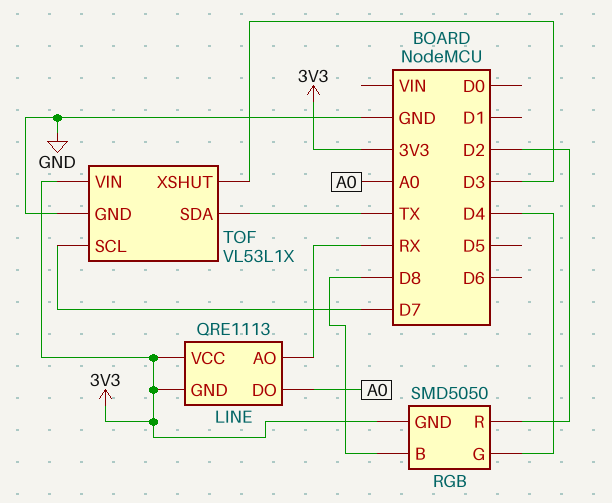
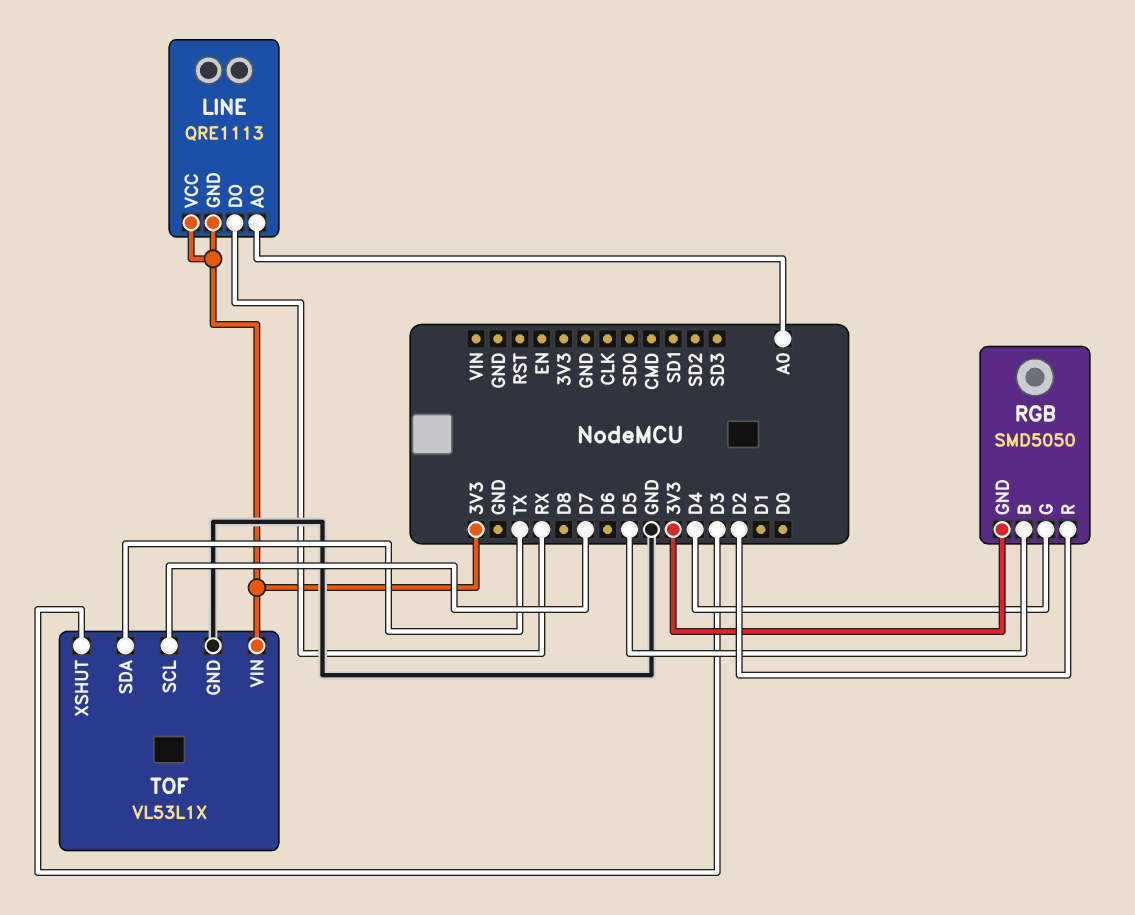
LINE pin AO: RX -> A0
LINE pin DO: A0 -> RX
RGB pin B: D8 -> D5

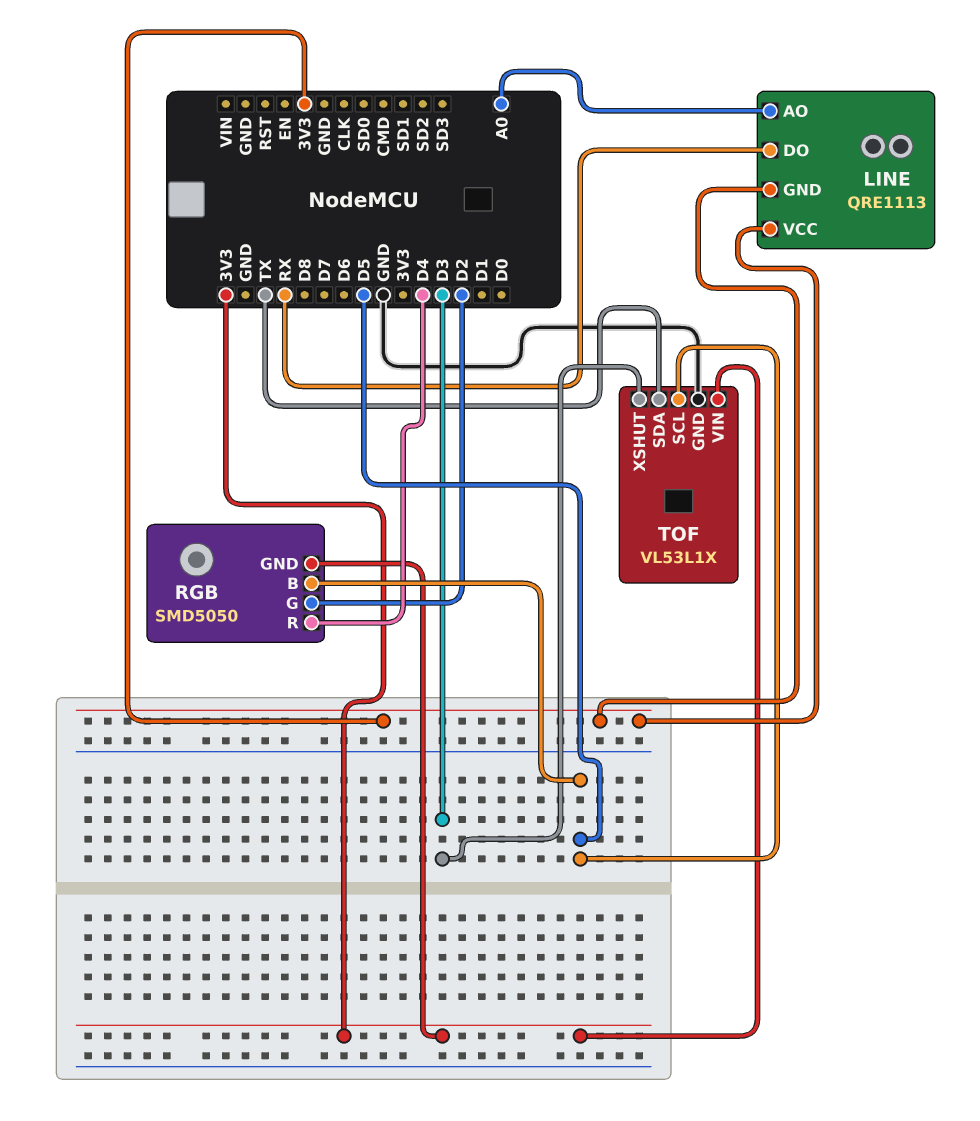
RGB pin G: D4 -> D2
RGB pin R: D2 -> D4
TOF pin SCL: D7 -> D5

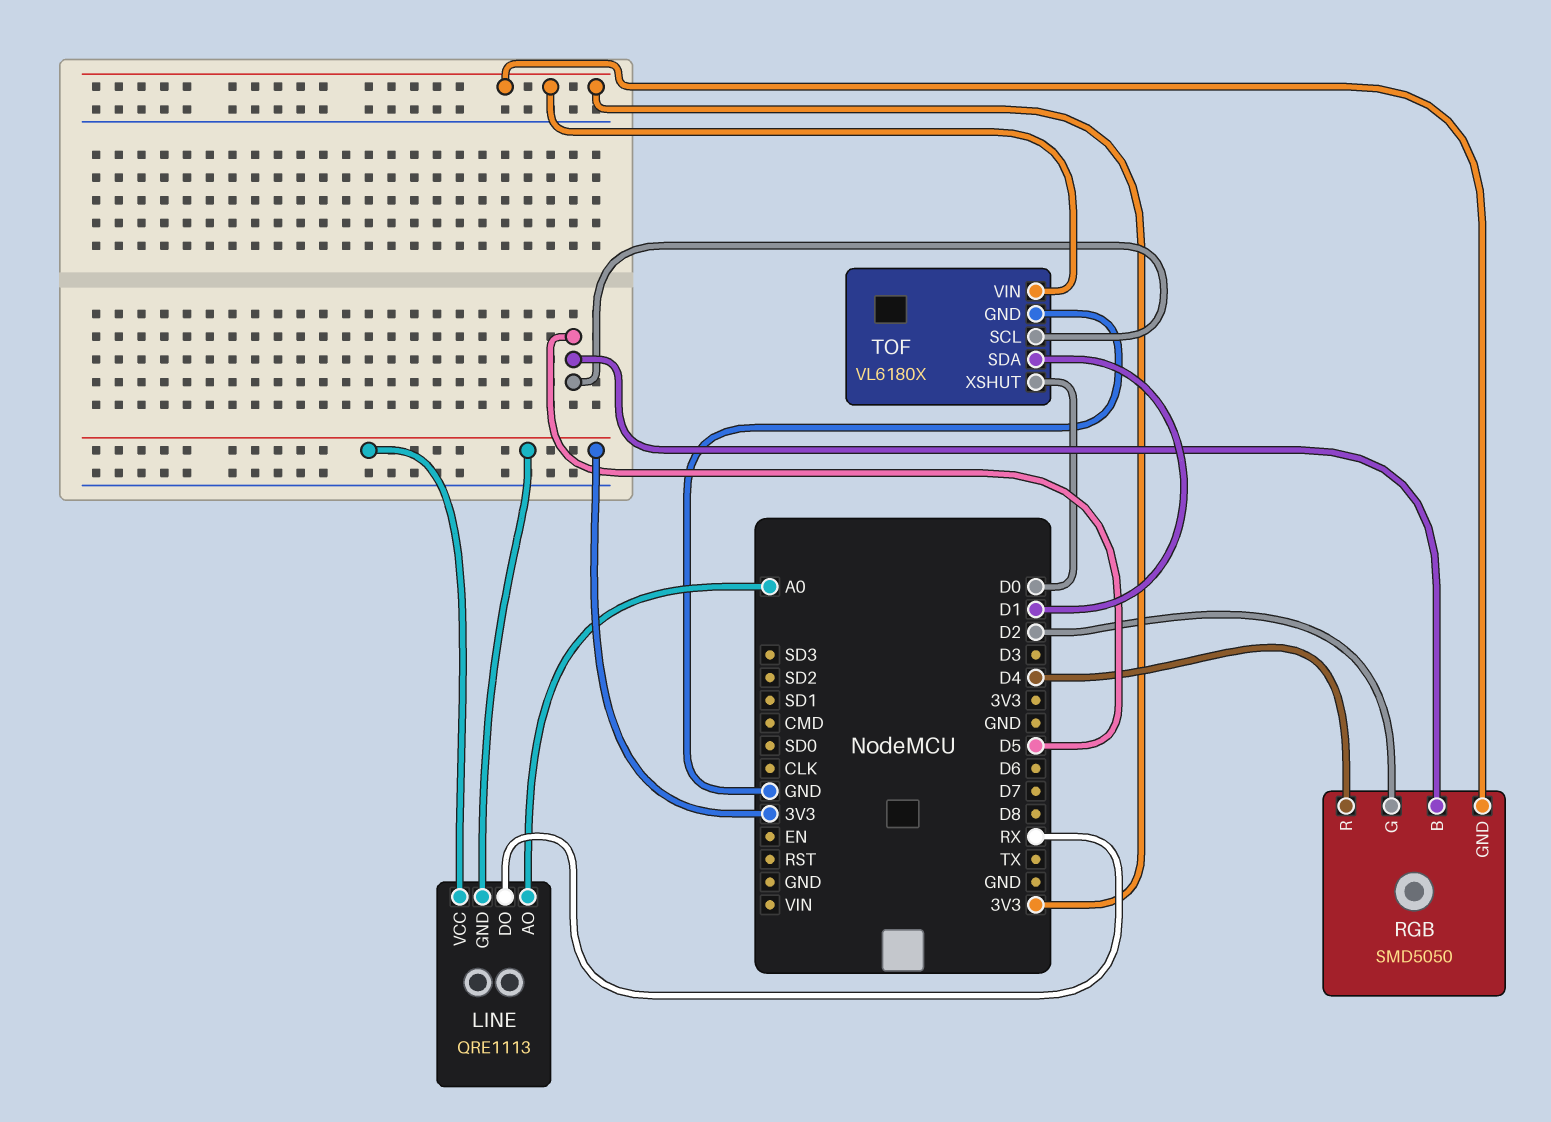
TOF: VL53L1X -> VL6180X
TOF pin SDA: TX -> D1
TOF pin XSHUT: D3 -> D0

